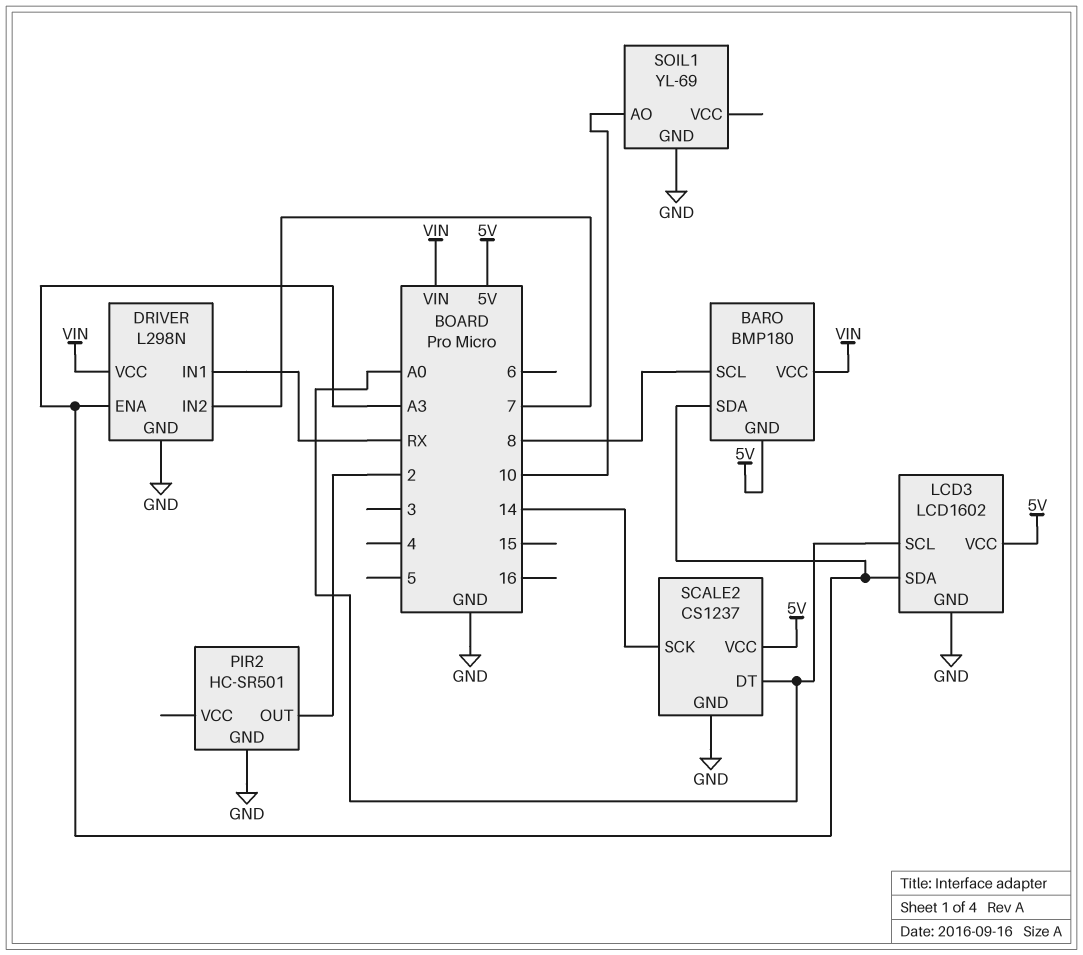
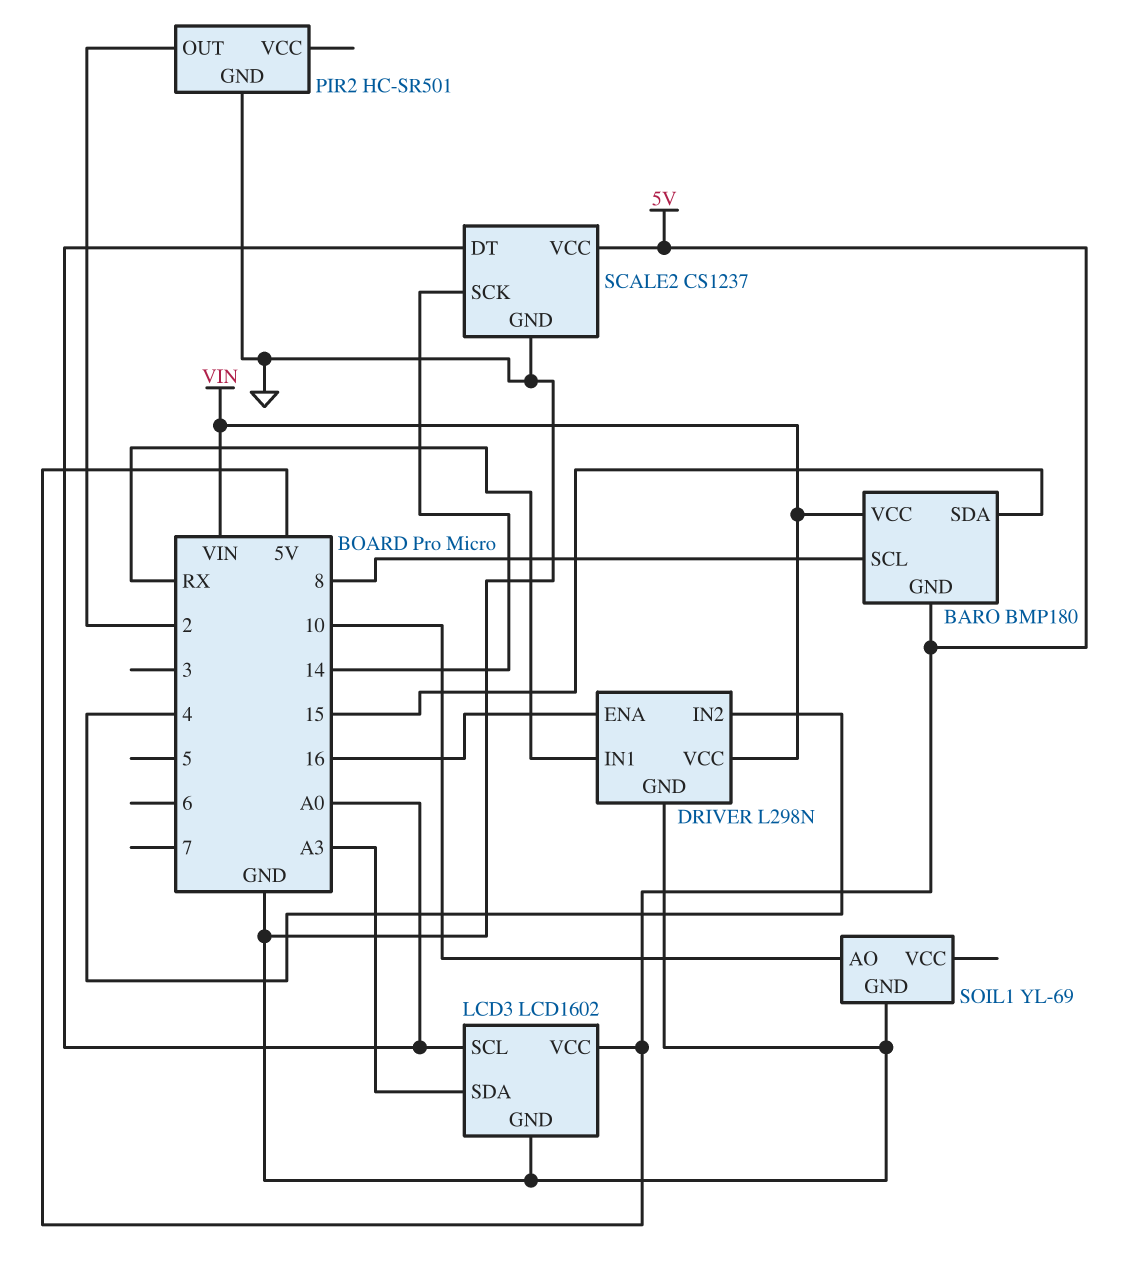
BARO pin SDA: A3 -> 15
DRIVER pin ENA: A3 -> 16
DRIVER pin IN2: 7 -> 4

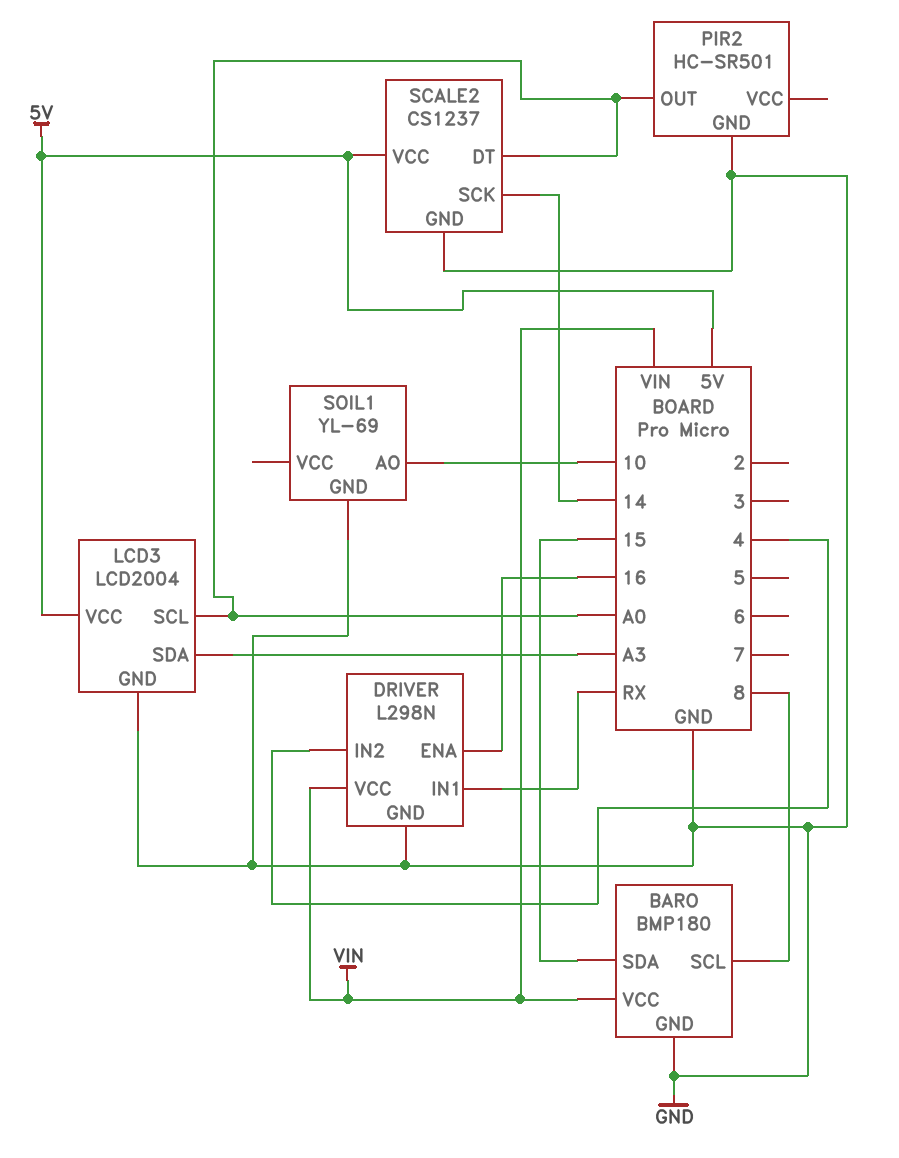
BARO pin GND: 5V -> GND
LCD3: LCD1602 -> LCD2004
PIR2 pin OUT: 2 -> A0

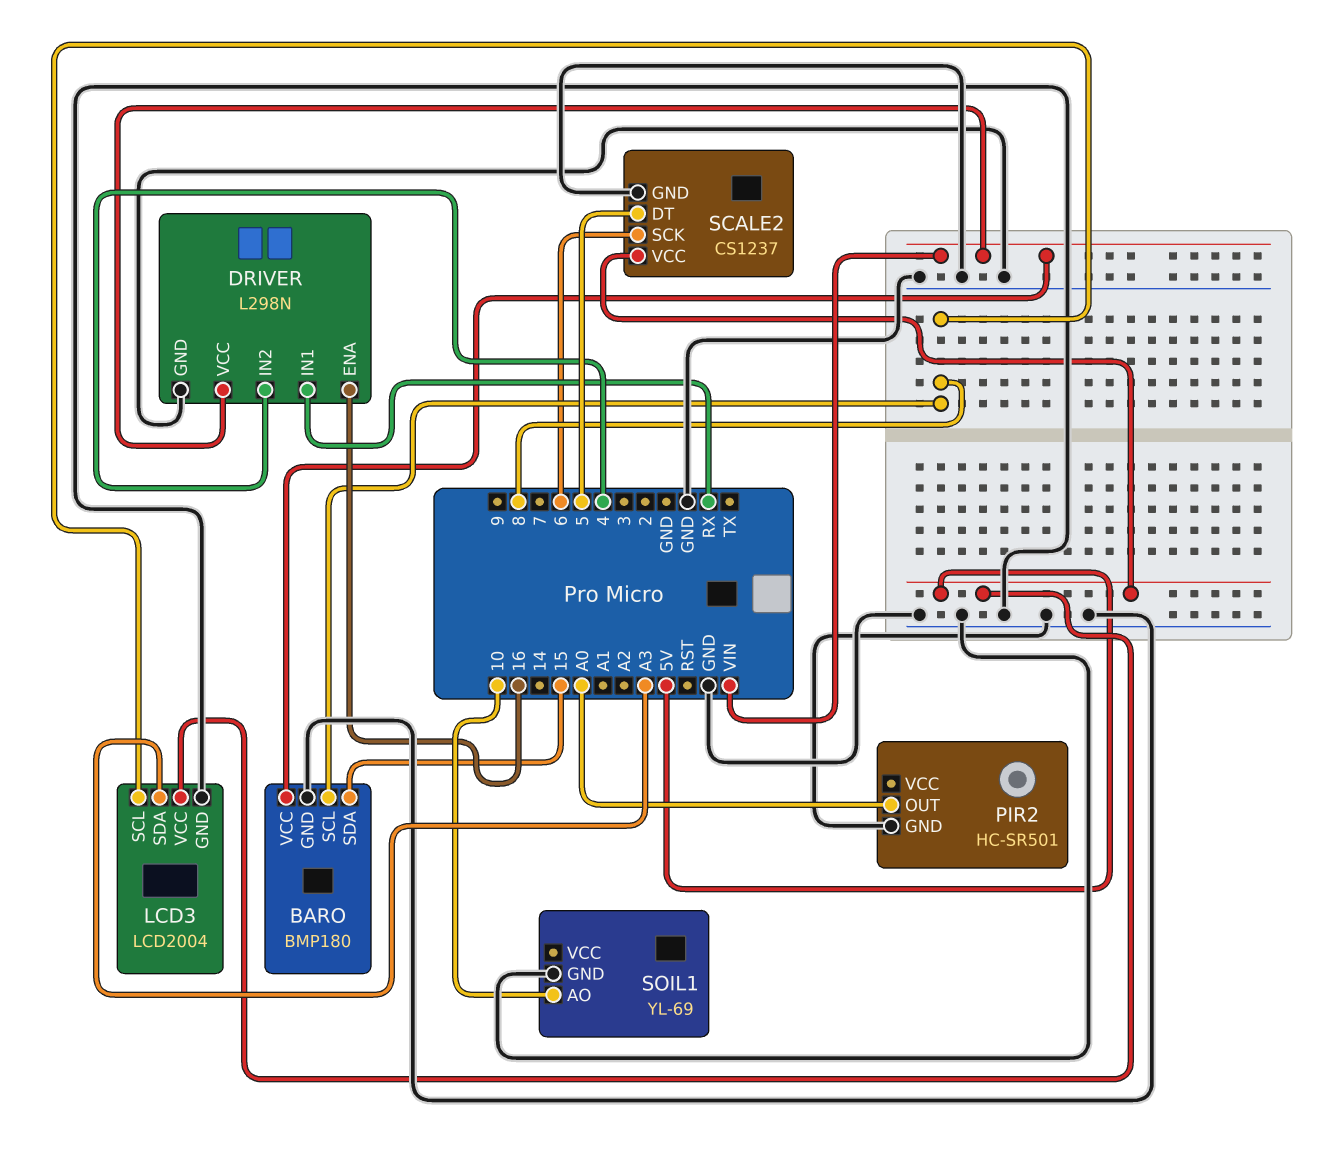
LCD3 pin SCL: A0 -> 8
SCALE2 pin DT: A0 -> 5
SCALE2 pin SCK: 14 -> 6

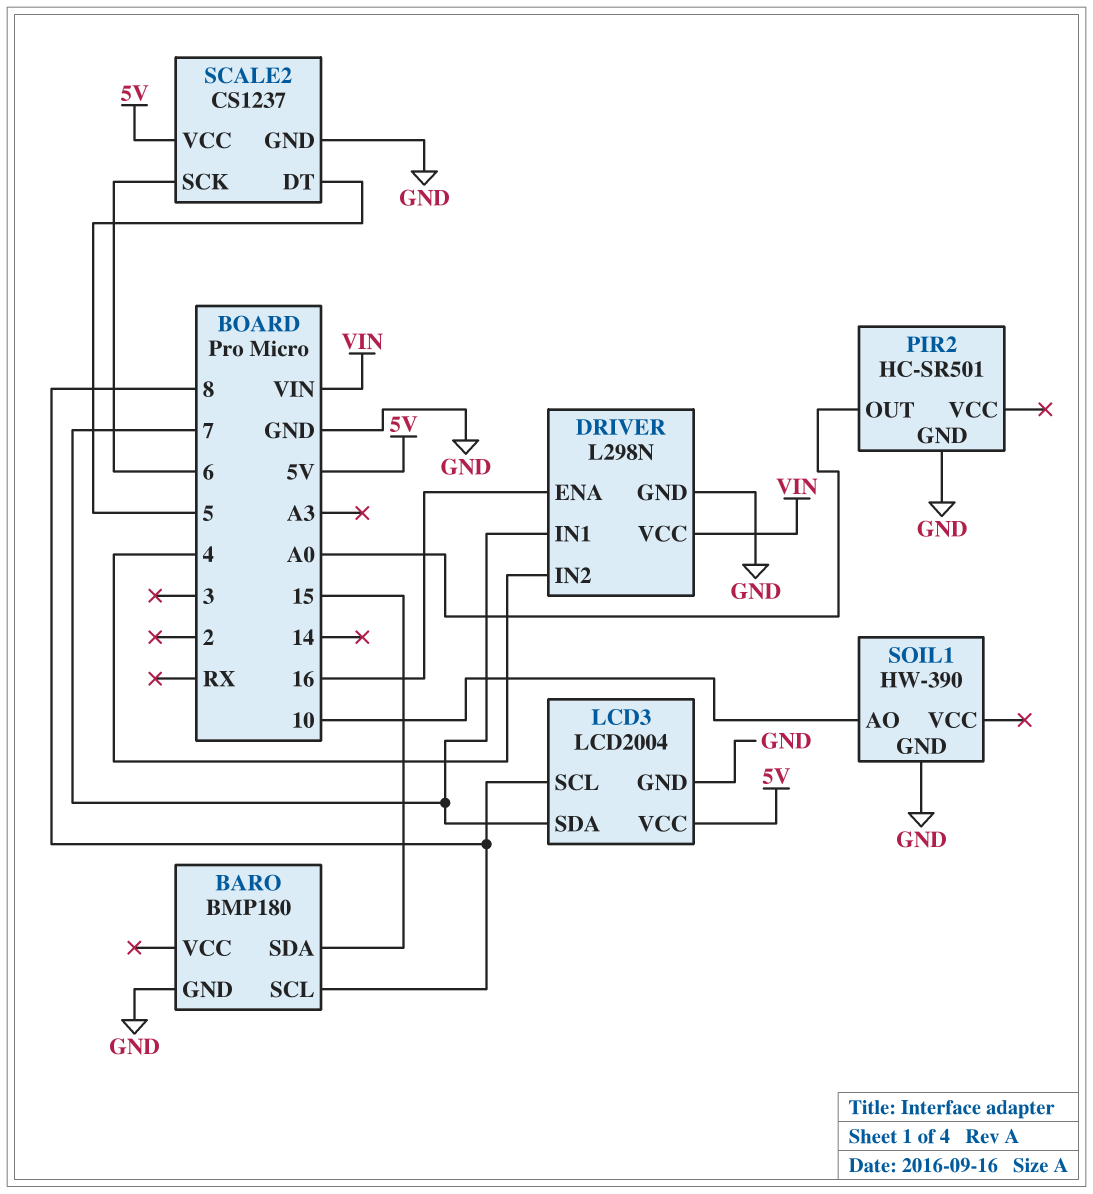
BARO pin VCC: VIN -> none
DRIVER pin IN1: RX -> 7
LCD3 pin SDA: A3 -> 7
SOIL1: YL-69 -> HW-390

